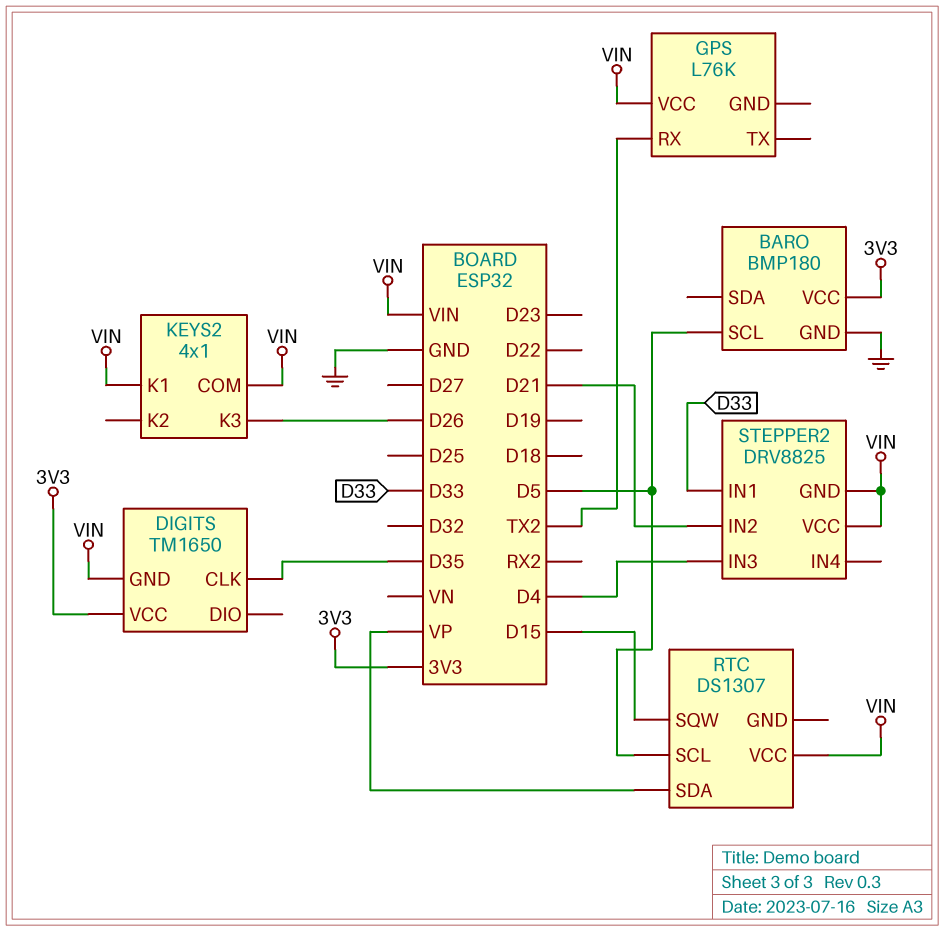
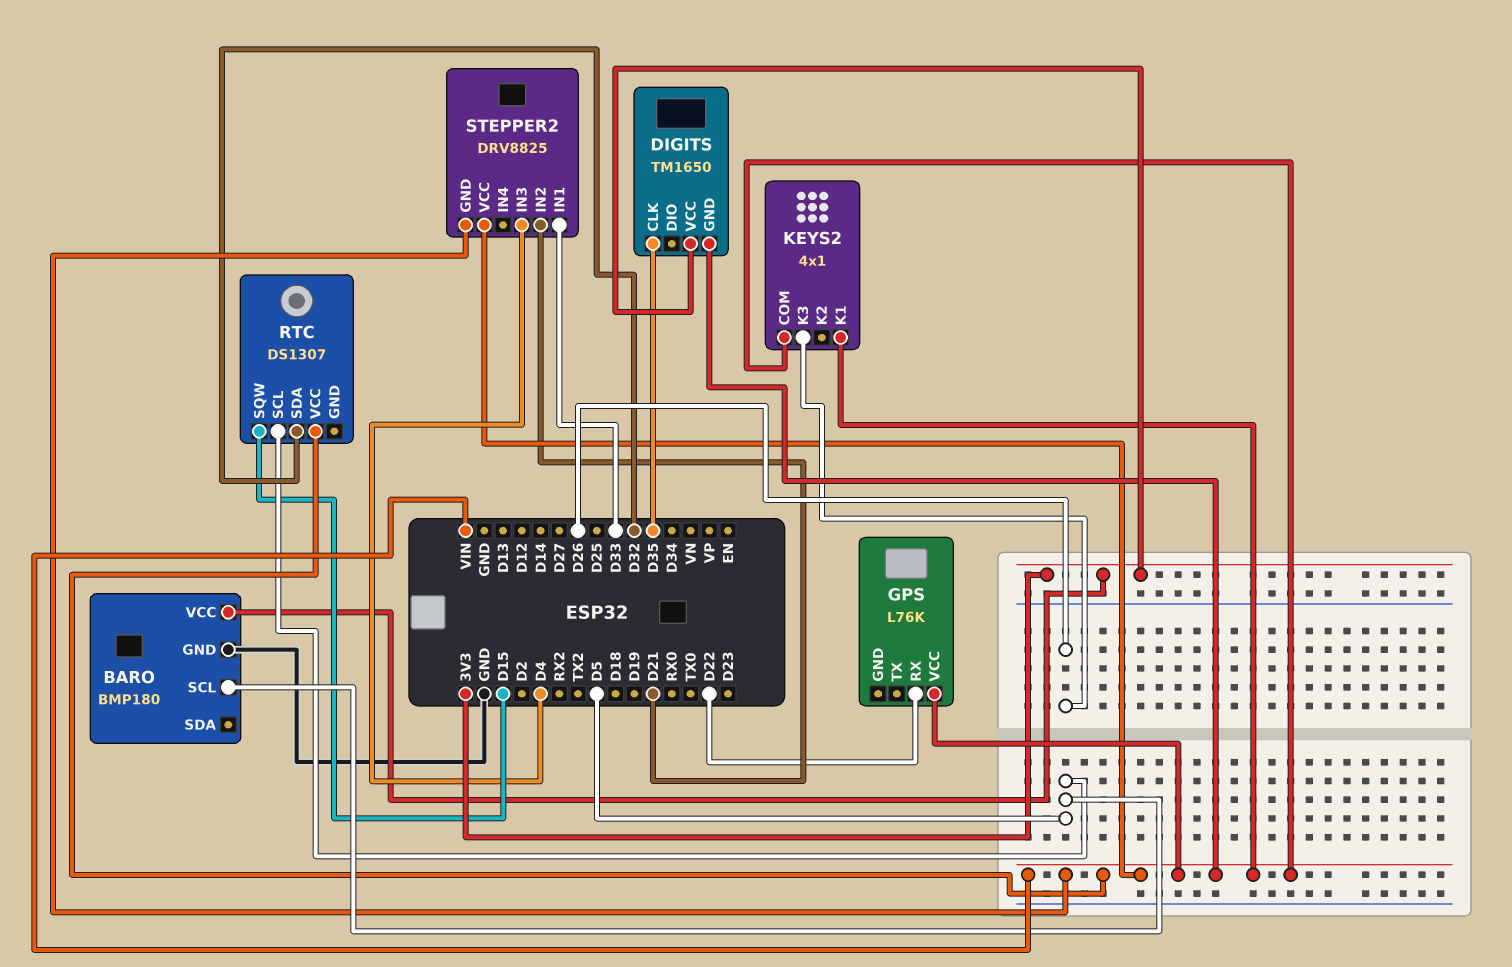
GPS pin RX: TX2 -> D22
RTC pin SDA: VP -> D32

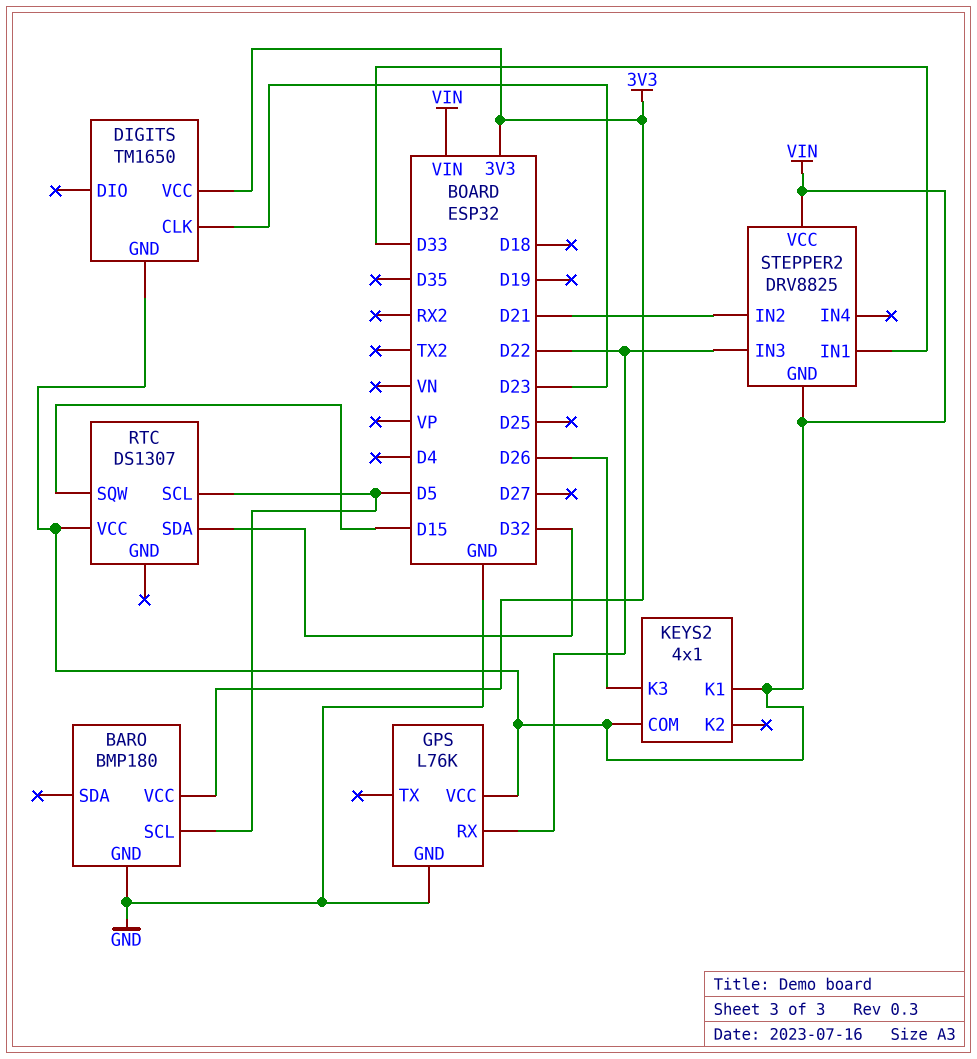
DIGITS pin CLK: D35 -> D23
GPS pin GND: none -> GND
STEPPER2 pin IN3: D4 -> D22

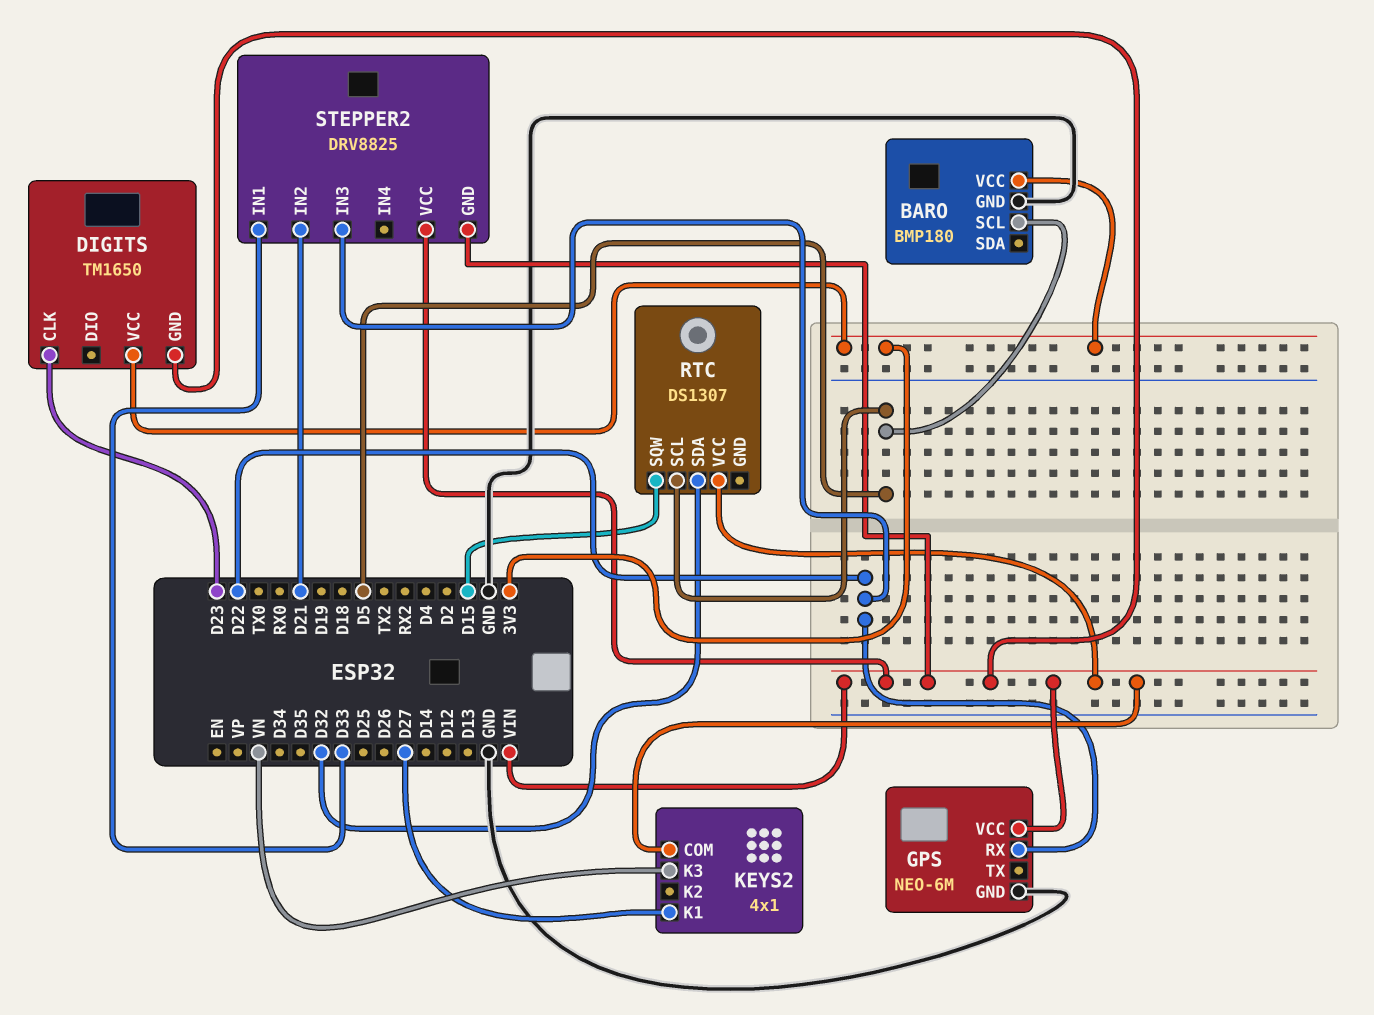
GPS: L76K -> NEO-6M
KEYS2 pin K1: VIN -> D27
KEYS2 pin K3: D26 -> VN

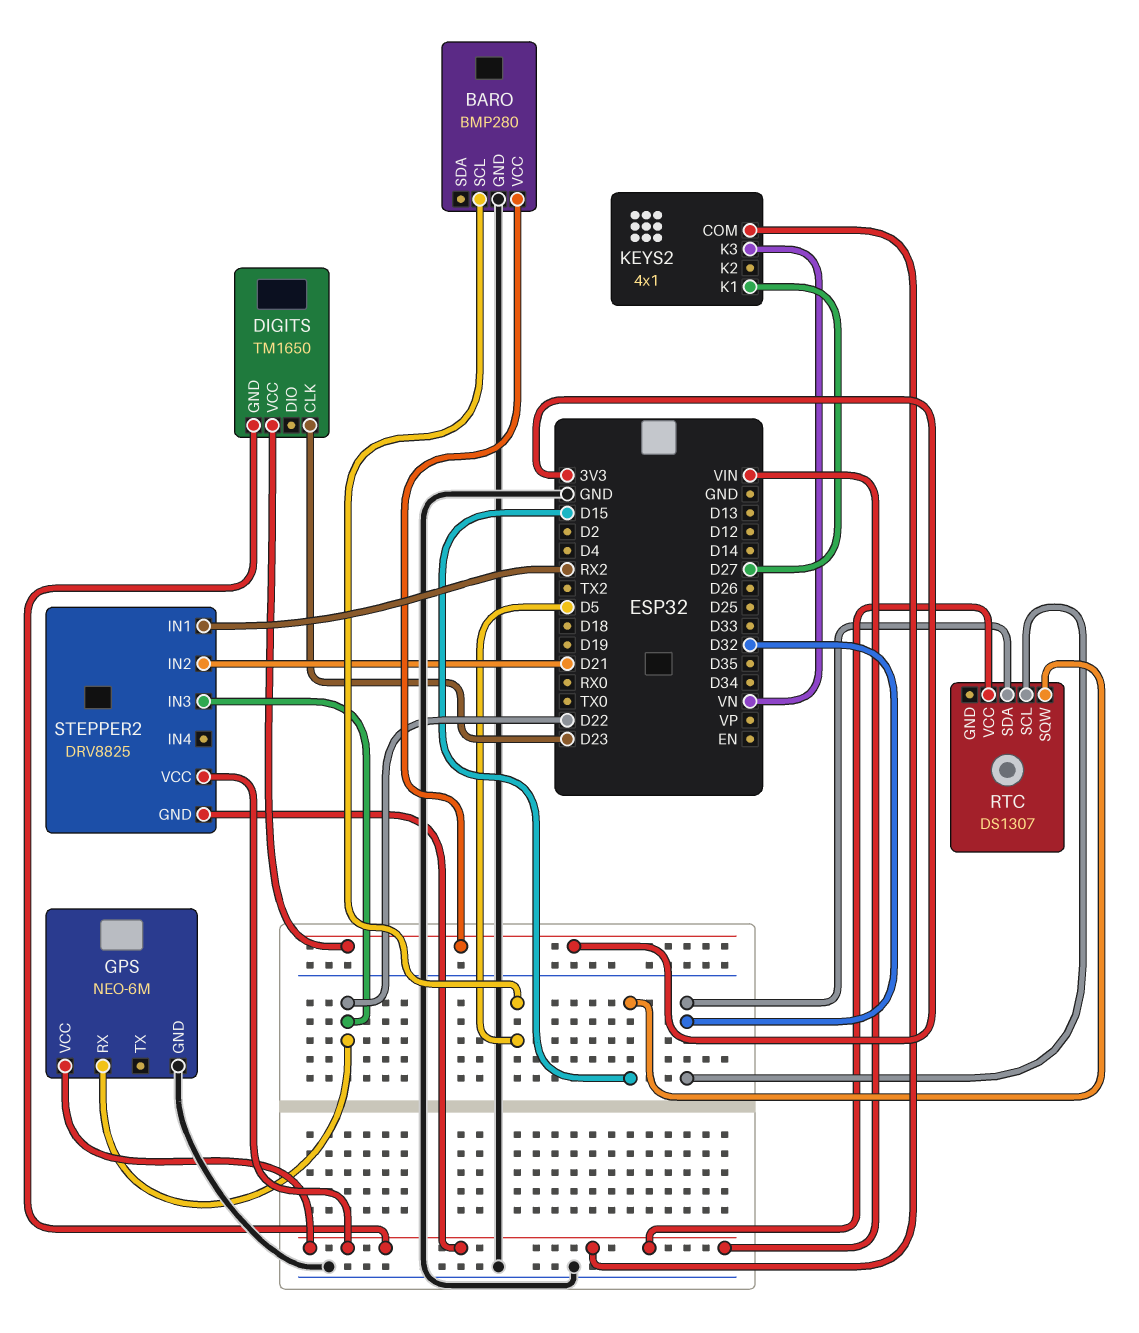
BARO: BMP180 -> BMP280
RTC pin SCL: D5 -> D32
STEPPER2 pin IN1: D33 -> RX2

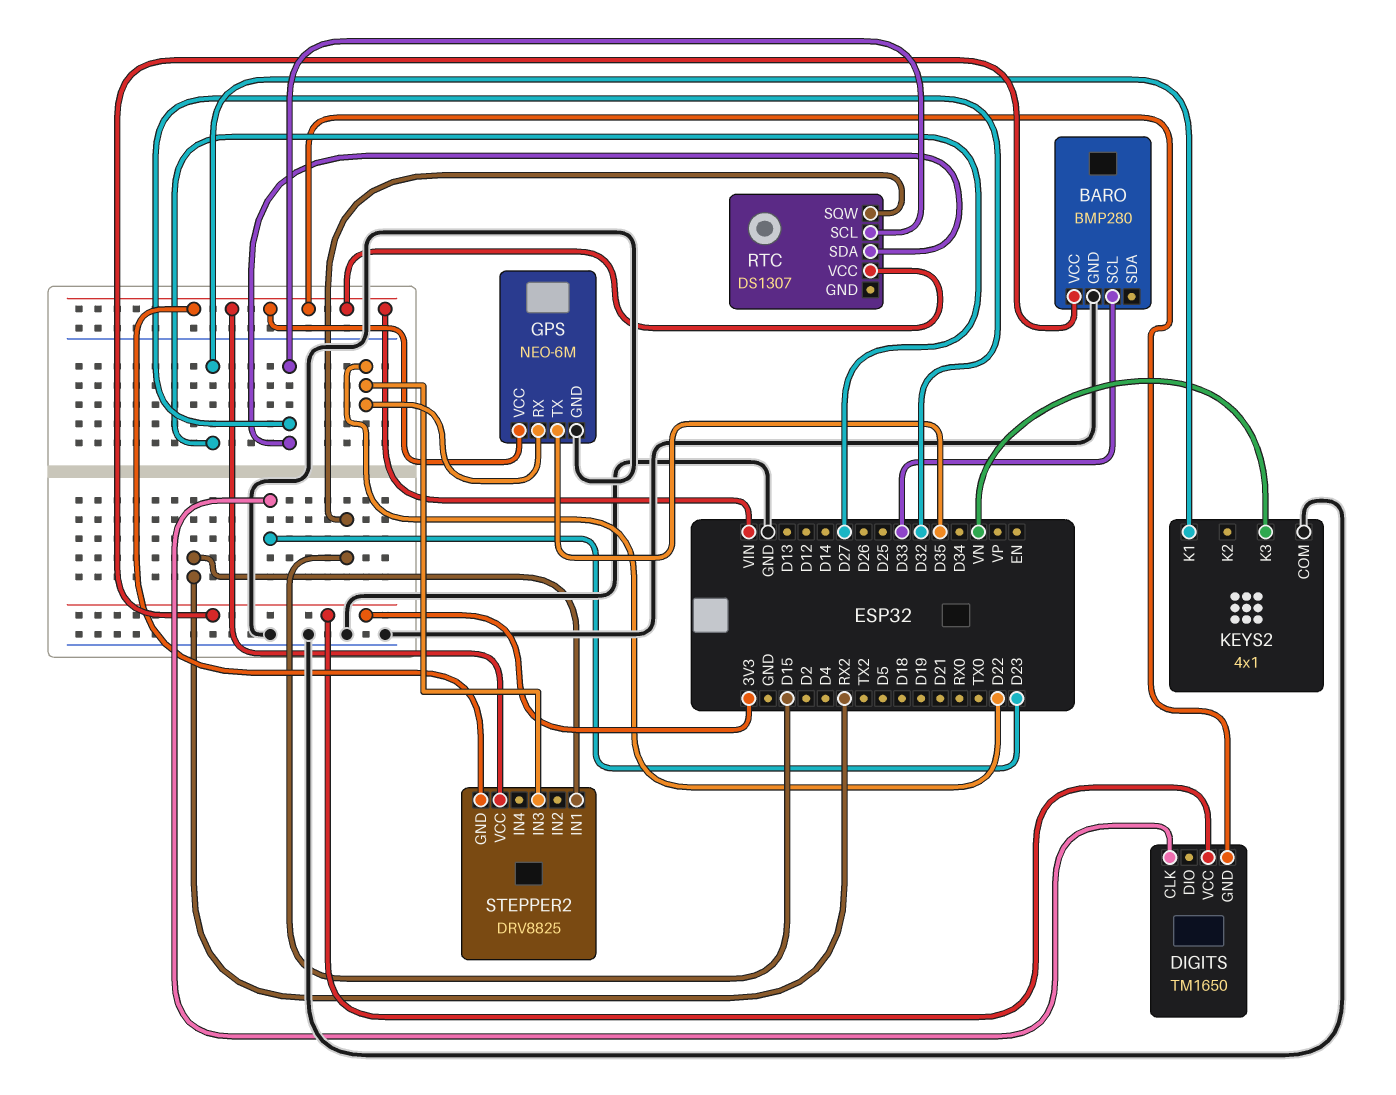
BARO pin SCL: D5 -> D33
GPS pin TX: none -> D35
KEYS2 pin COM: VIN -> GND
STEPPER2 pin IN2: D21 -> none

